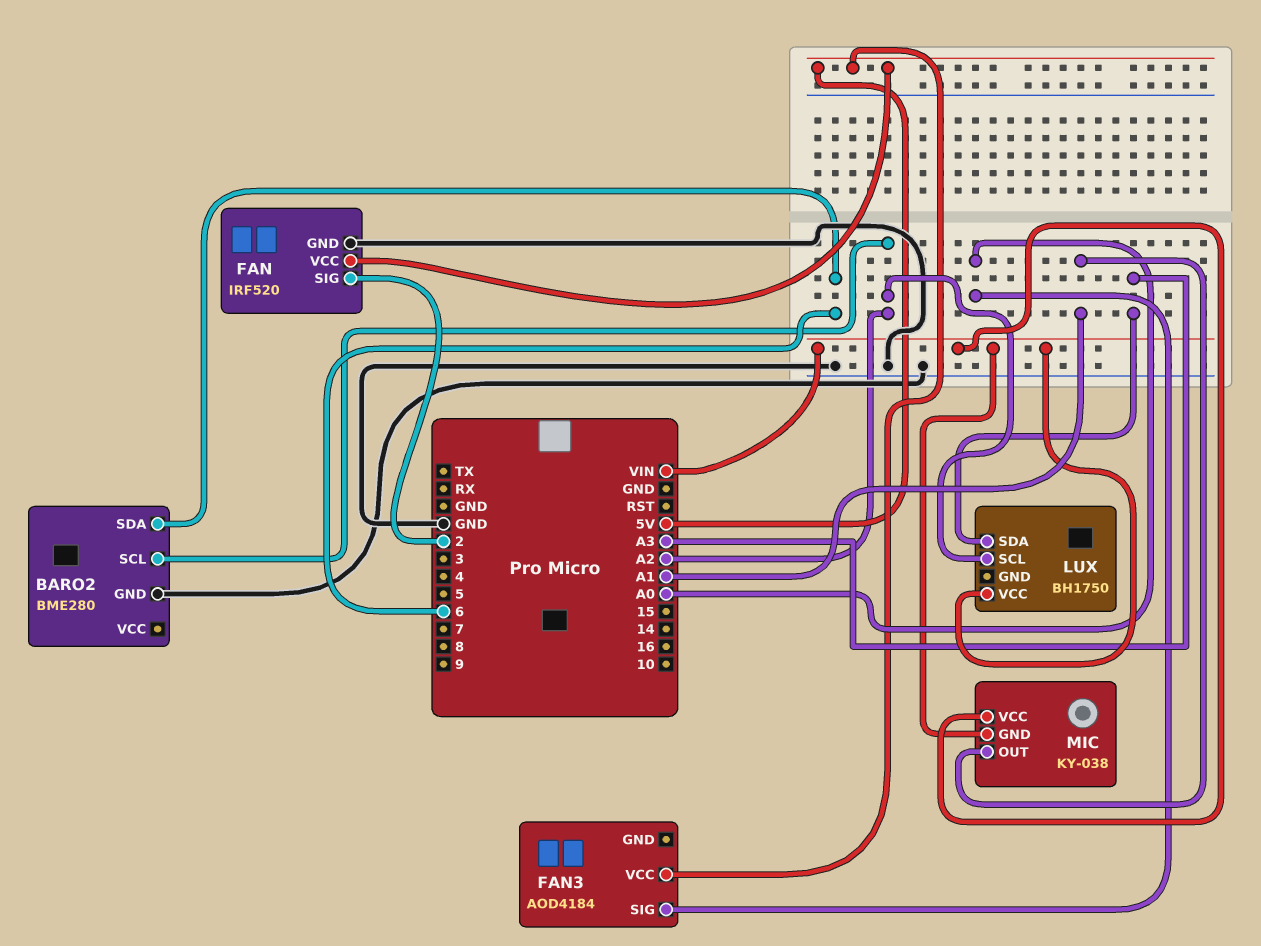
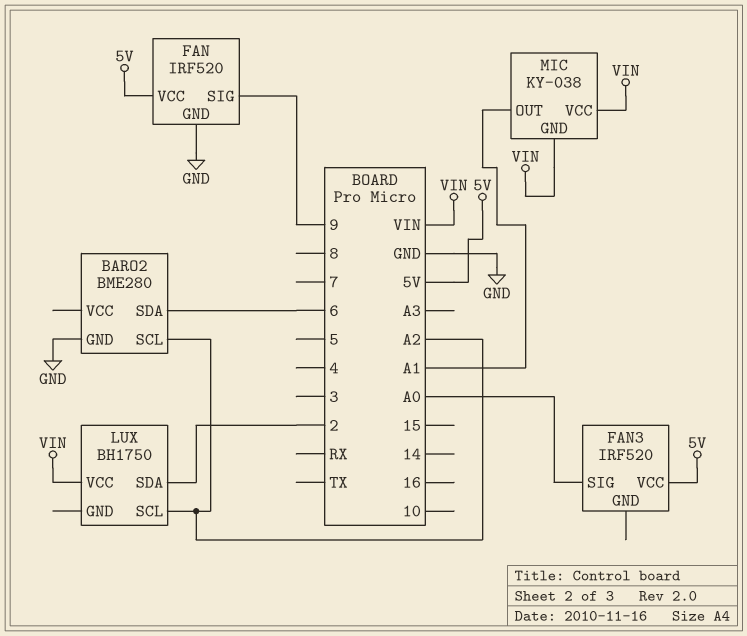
FAN pin SIG: 2 -> 9
FAN3: AOD4184 -> IRF520
LUX pin SDA: A3 -> 2

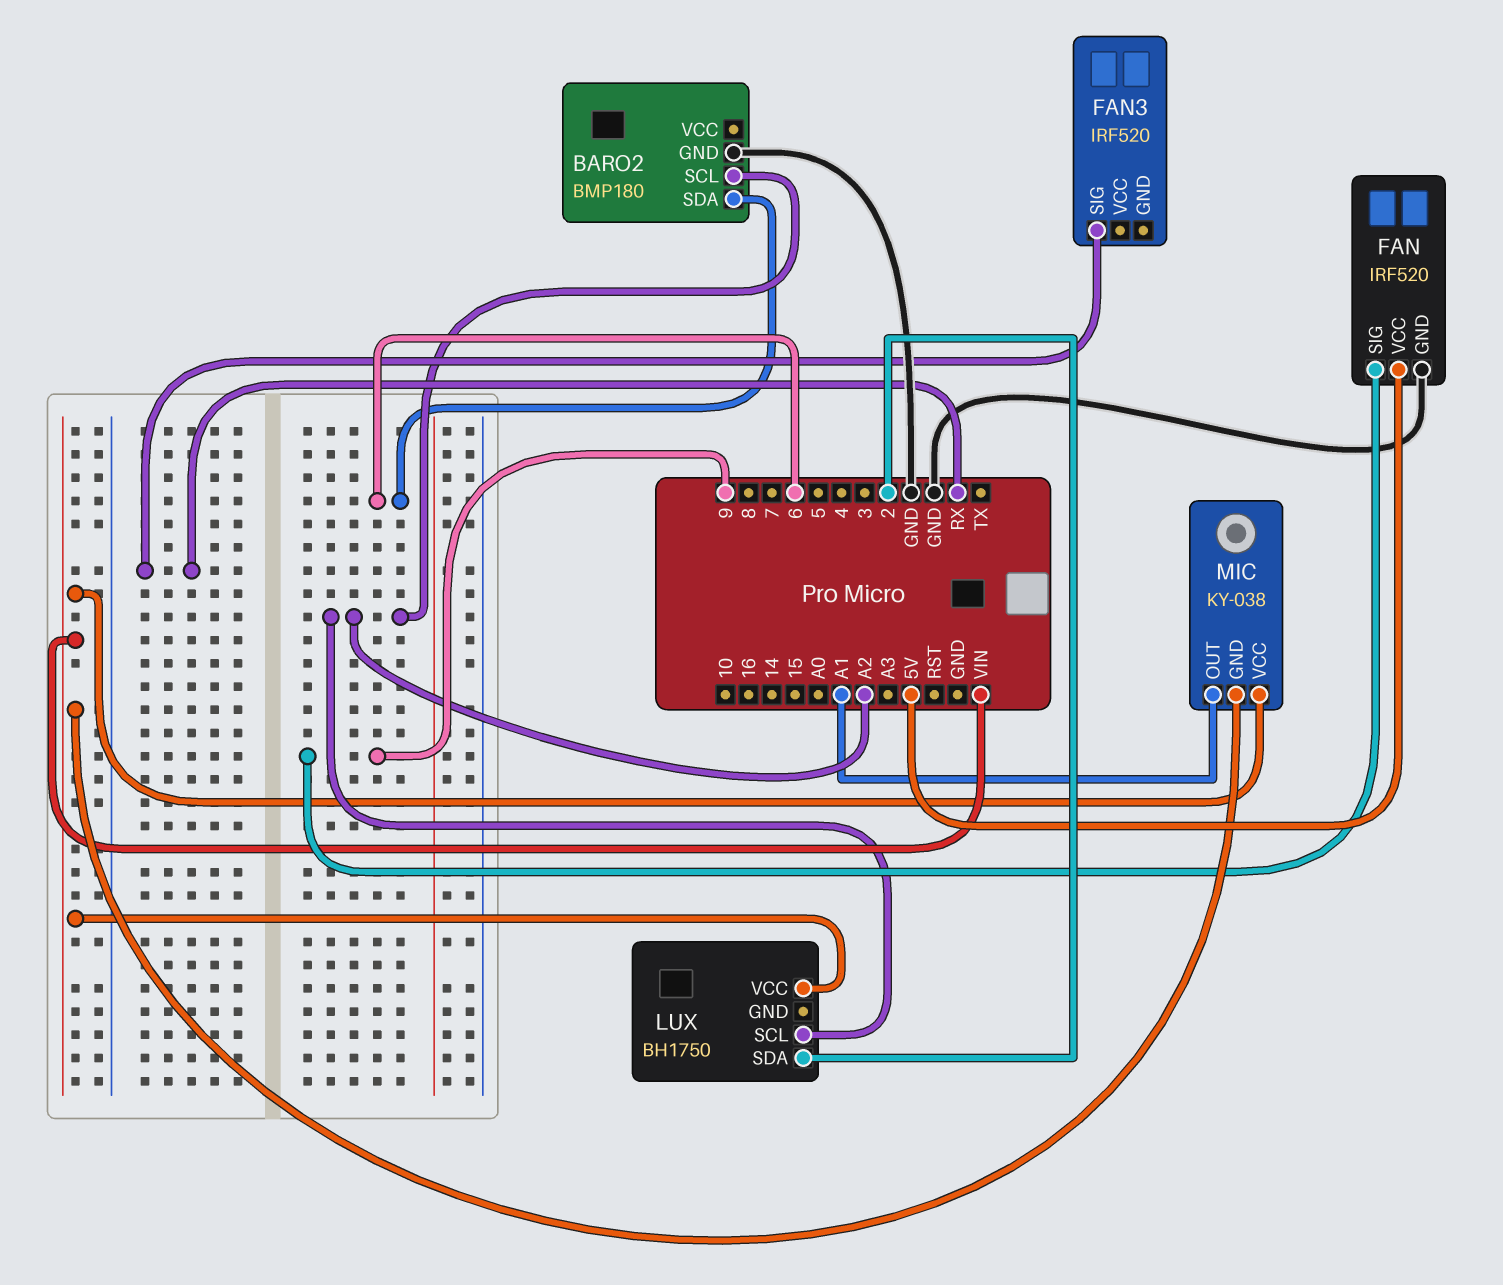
BARO2: BME280 -> BMP180
FAN3 pin SIG: A0 -> RX
FAN3 pin VCC: 5V -> none

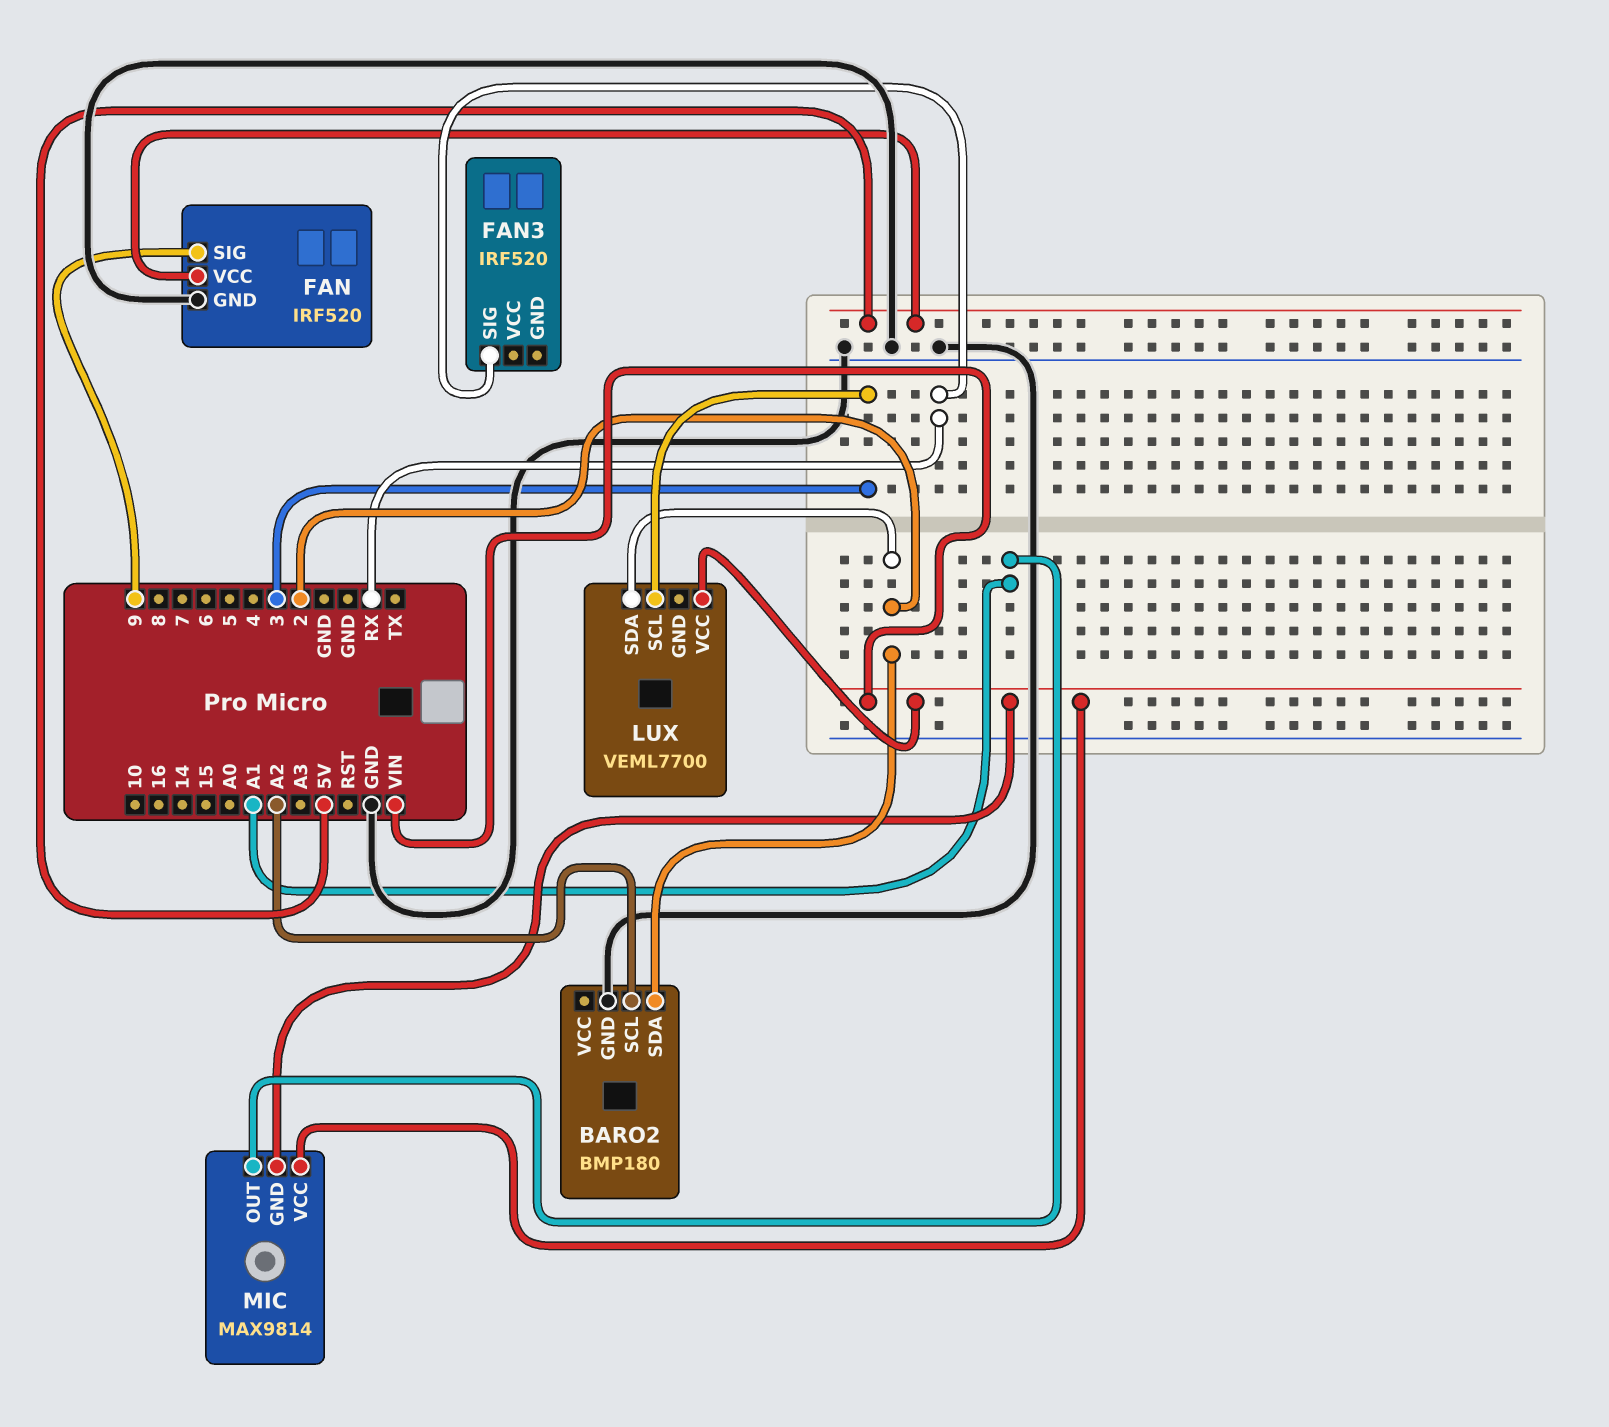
BARO2 pin SDA: 6 -> 2
LUX: BH1750 -> VEML7700
LUX pin SCL: A2 -> 3
MIC: KY-038 -> MAX9814

